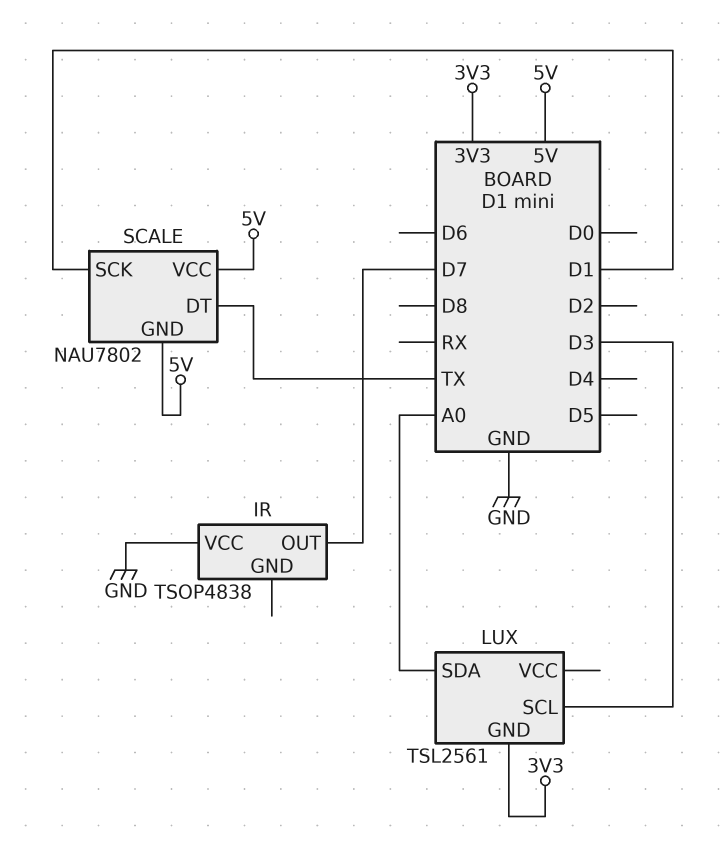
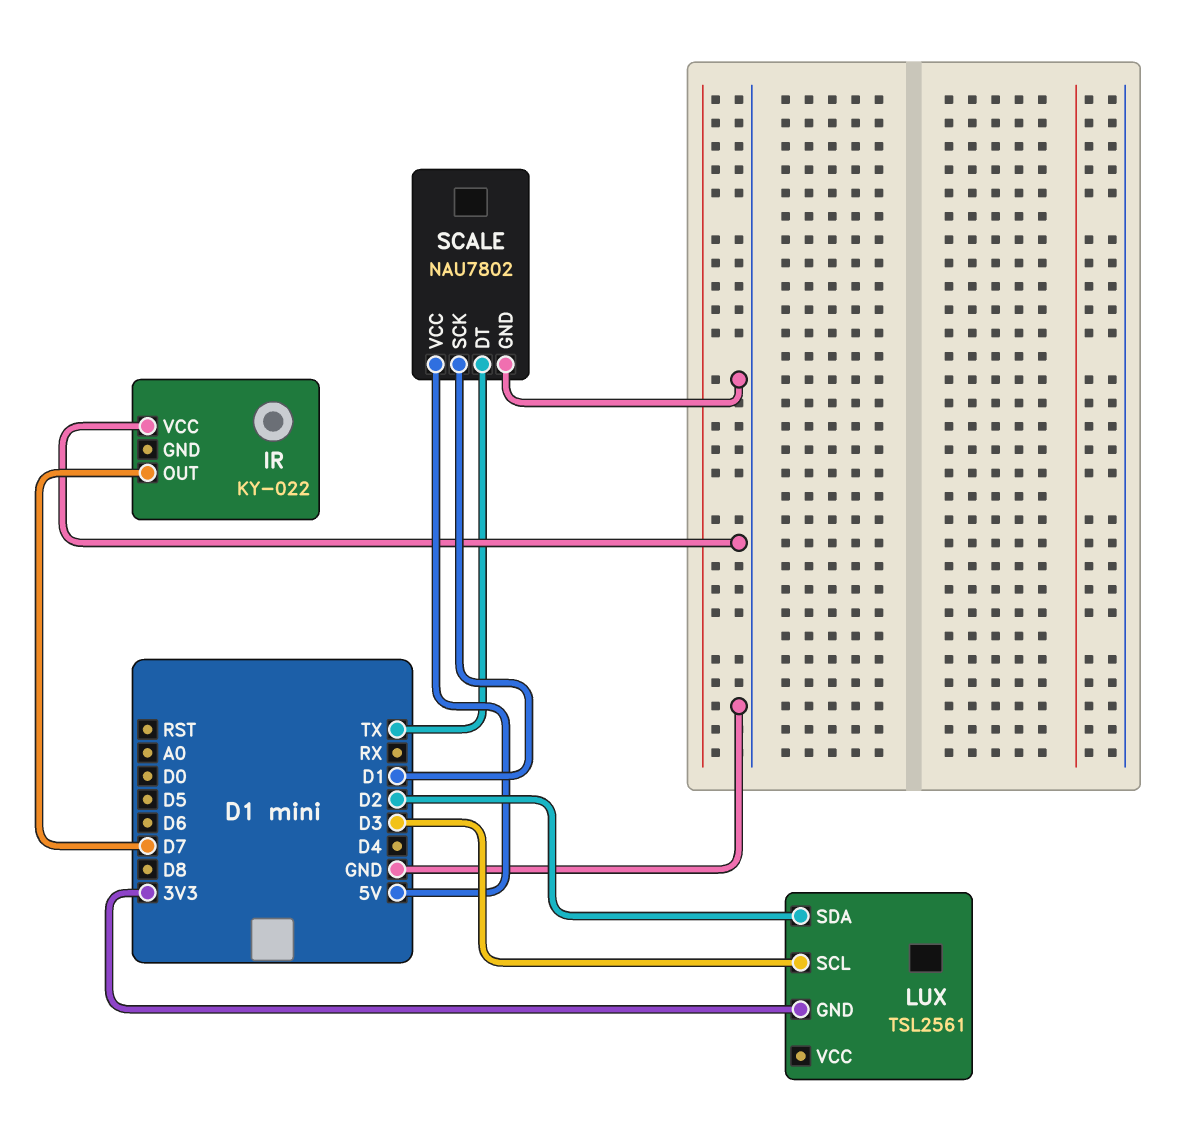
IR: TSOP4838 -> KY-022
LUX pin SDA: A0 -> D2
SCALE pin GND: 5V -> GND

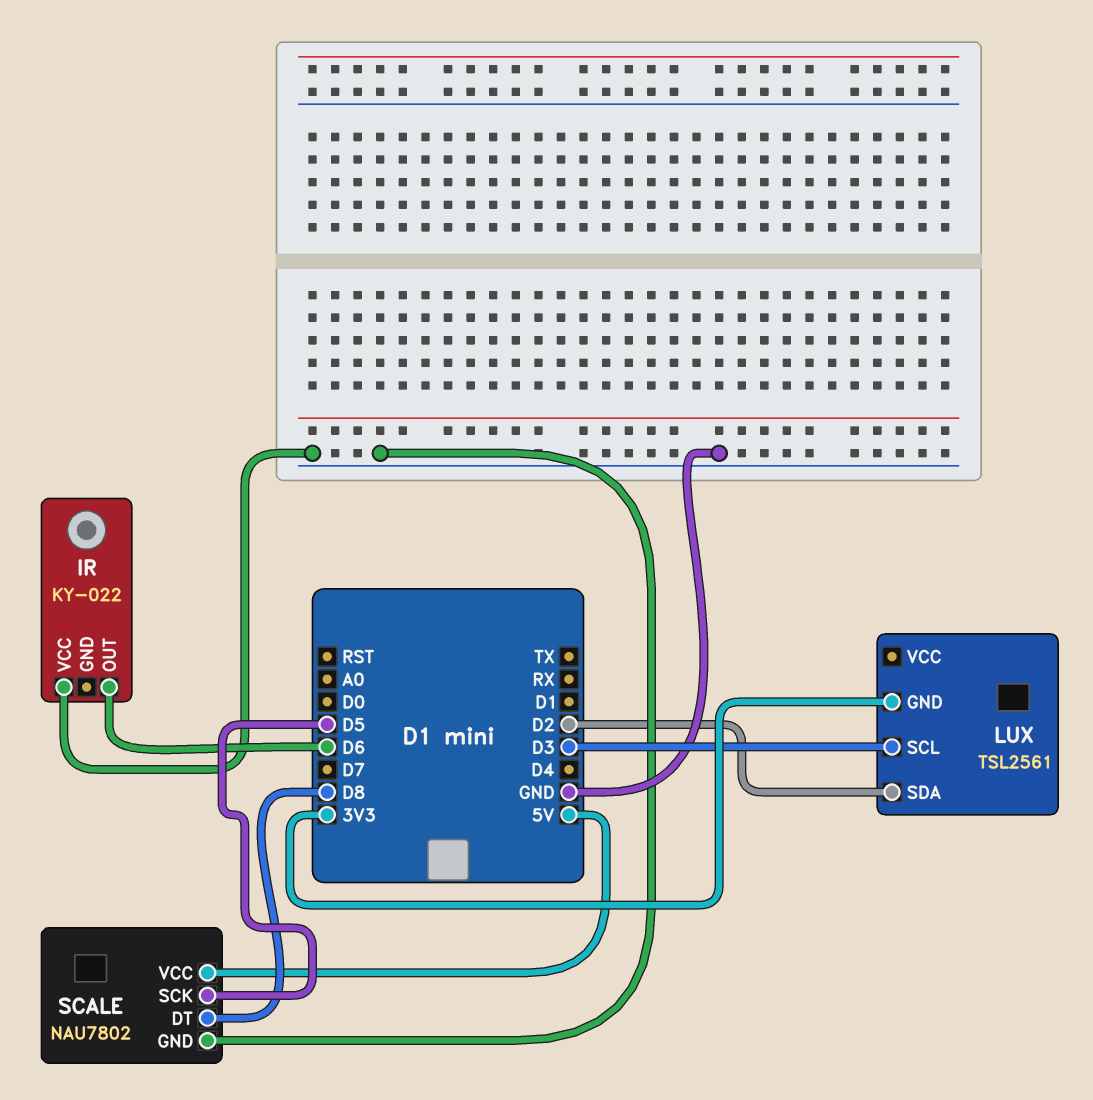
IR pin OUT: D7 -> D6
SCALE pin DT: TX -> D8
SCALE pin SCK: D1 -> D5

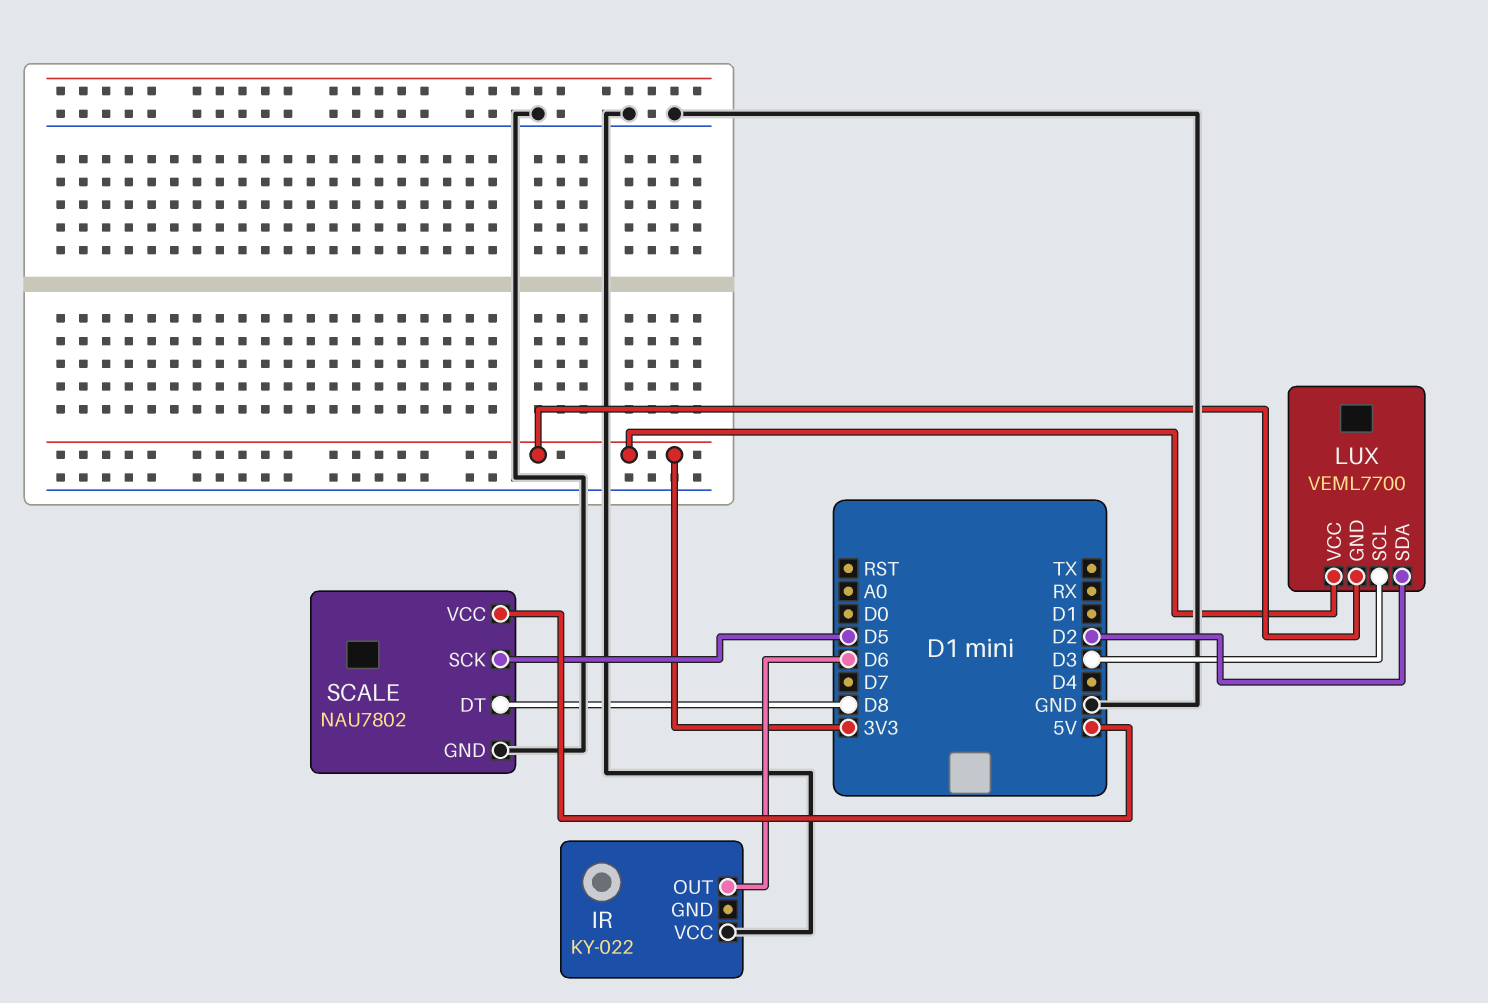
LUX: TSL2561 -> VEML7700
LUX pin VCC: none -> 3V3

